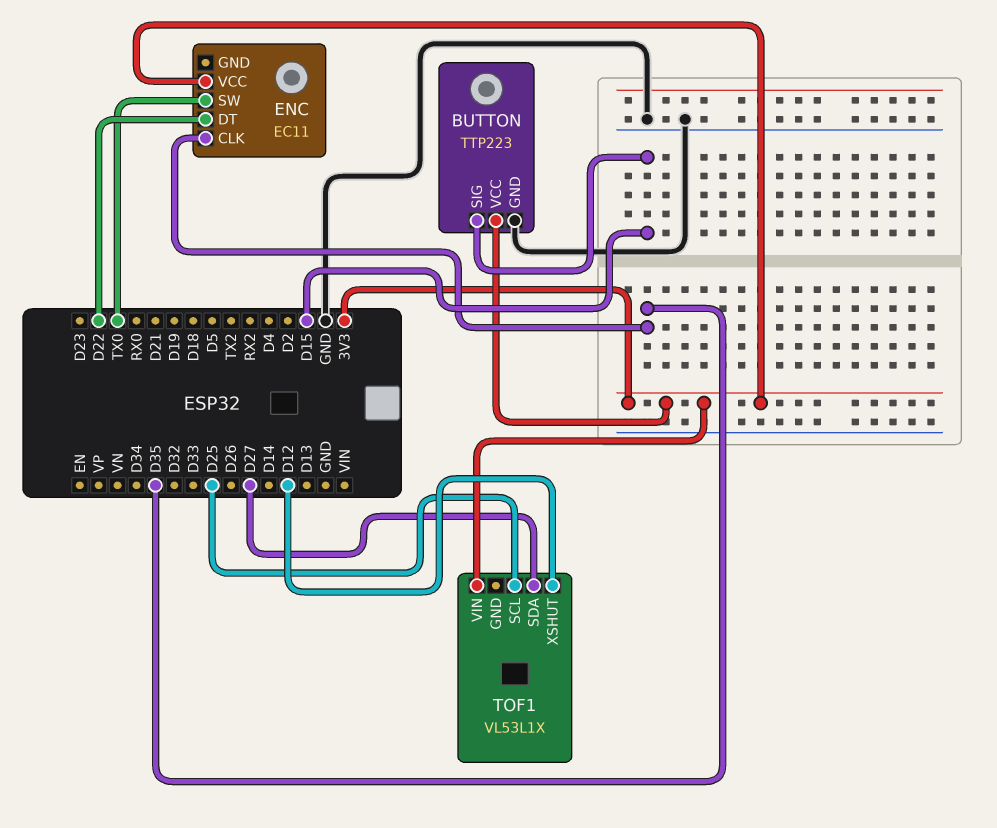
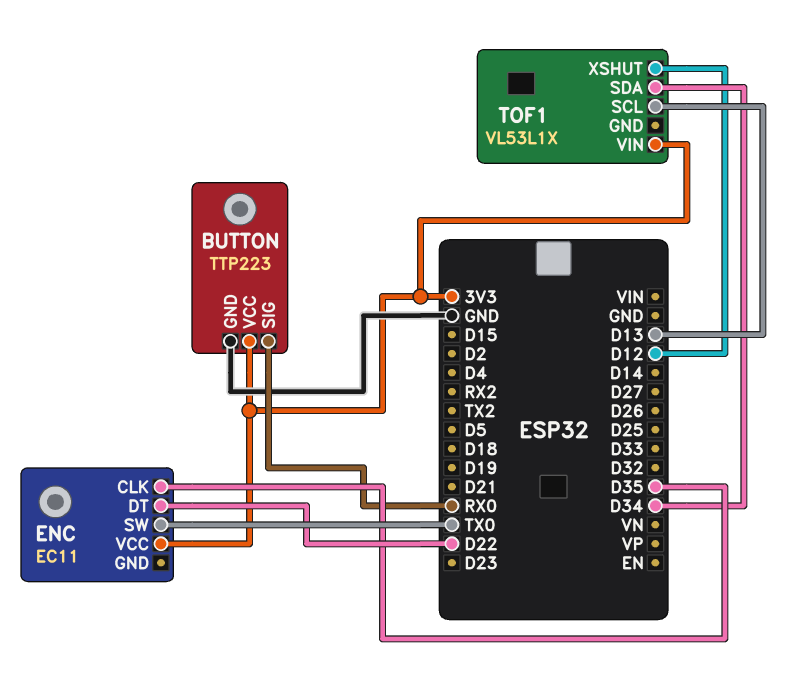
BUTTON pin SIG: D15 -> RX0
TOF1 pin SCL: D25 -> D13
TOF1 pin SDA: D27 -> D34

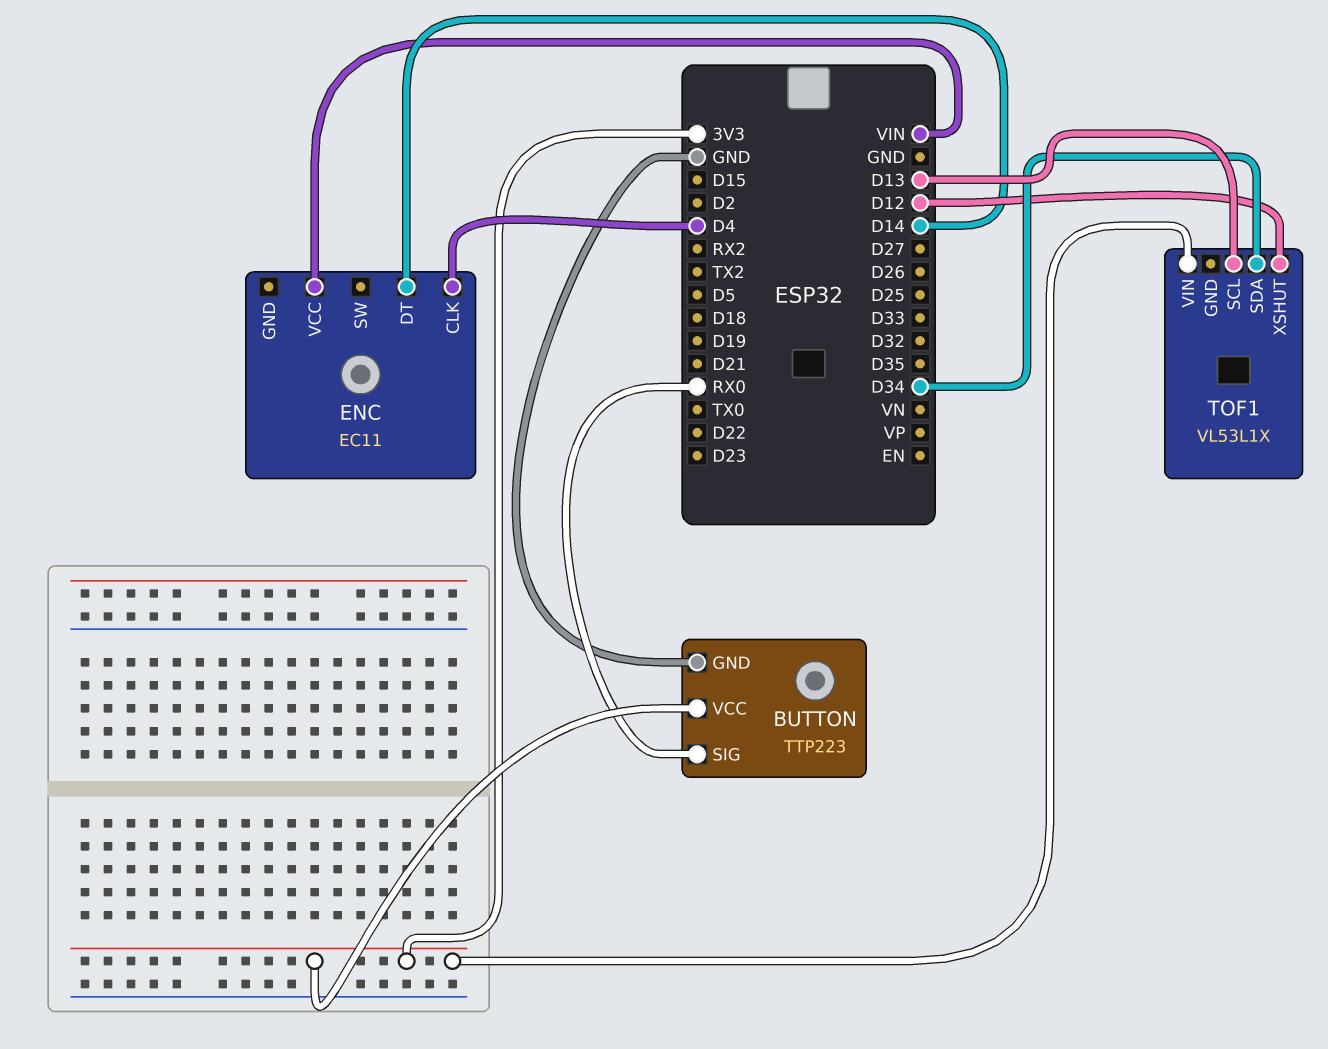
ENC pin CLK: D35 -> D4
ENC pin DT: D22 -> D14
ENC pin SW: TX0 -> none
ENC pin VCC: 3V3 -> VIN

